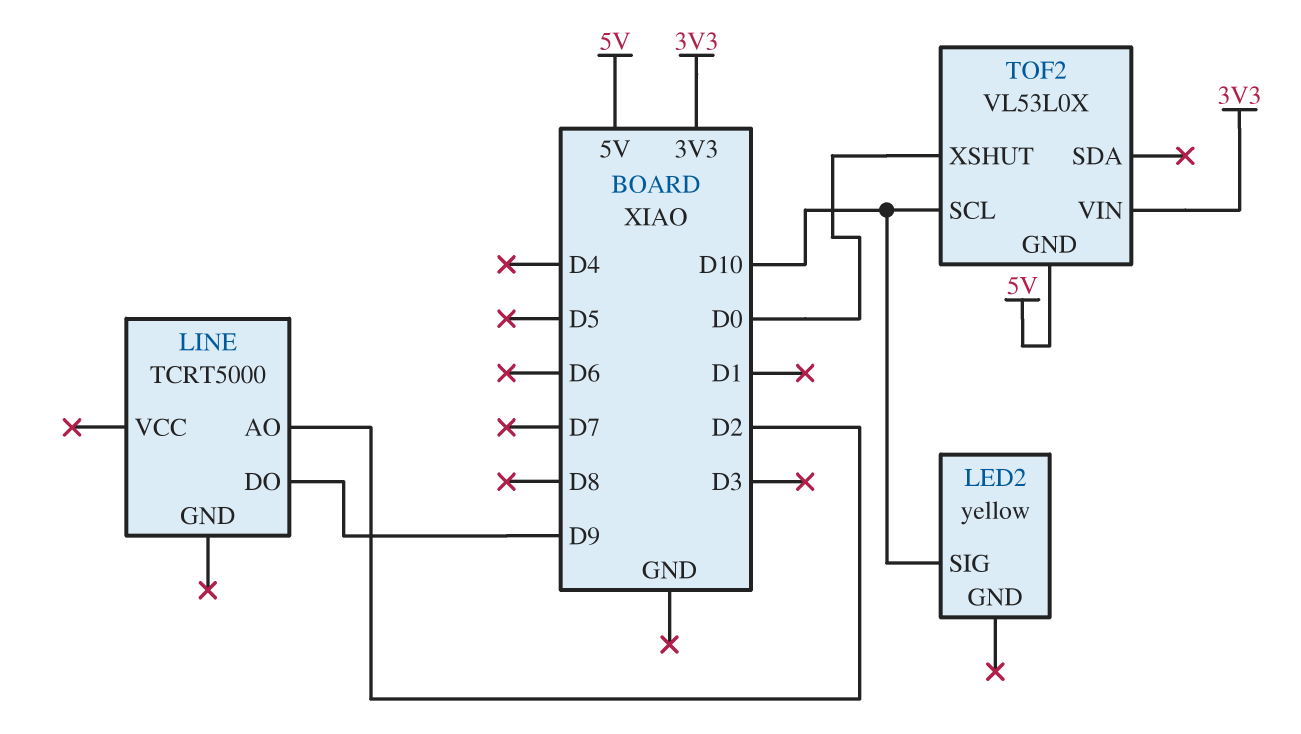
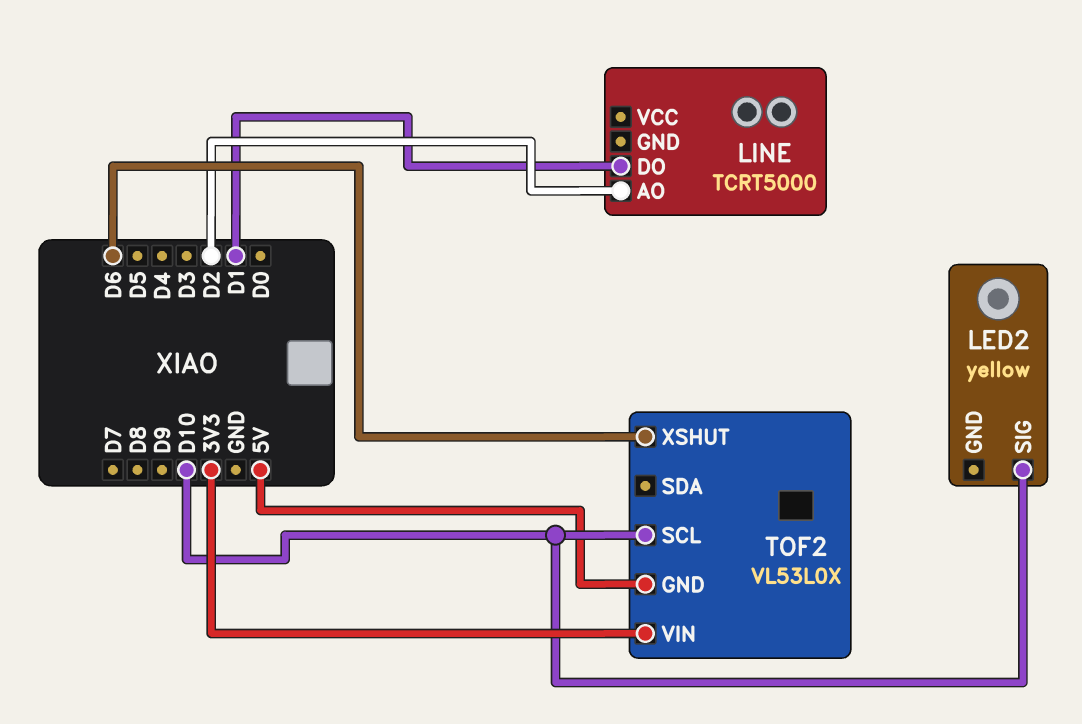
LINE pin DO: D9 -> D1
TOF2 pin XSHUT: D0 -> D6

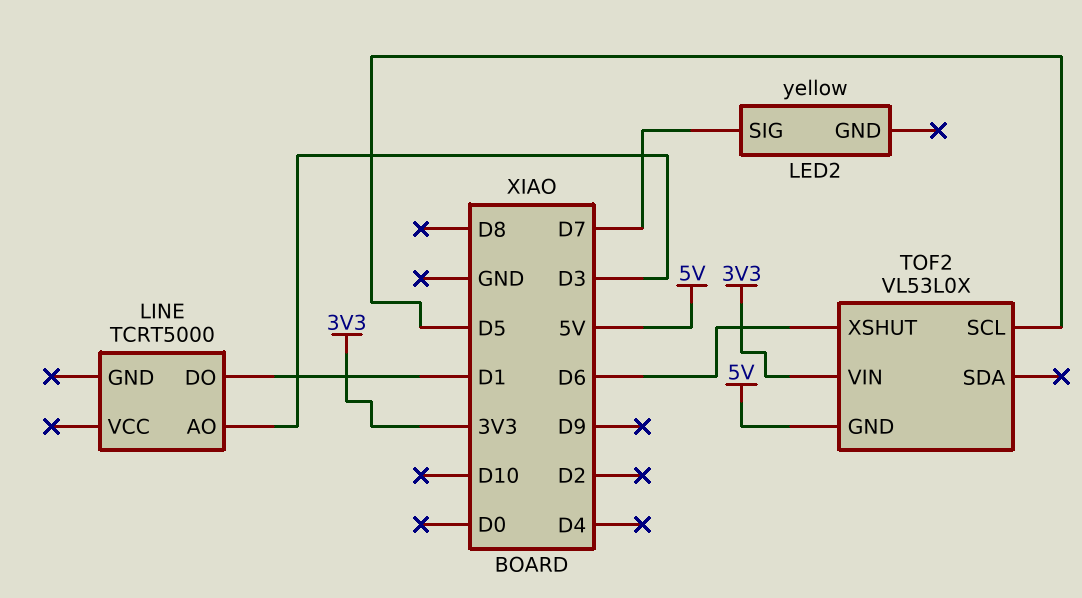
LED2 pin SIG: D10 -> D7
LINE pin AO: D2 -> D3
TOF2 pin SCL: D10 -> D5

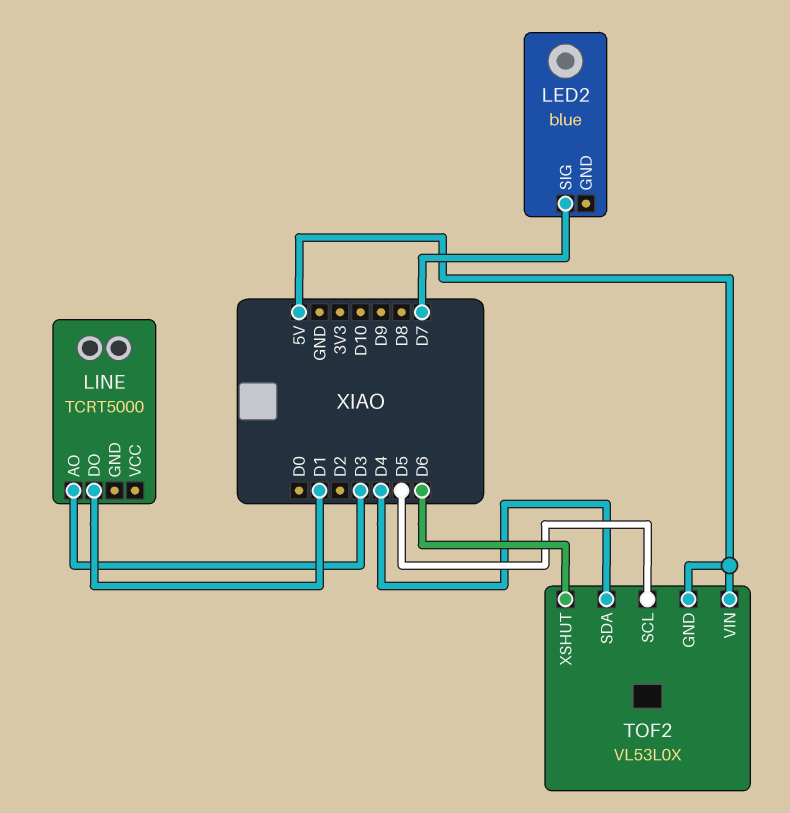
LED2: yellow -> blue
TOF2 pin SDA: none -> D4
TOF2 pin VIN: 3V3 -> 5V

